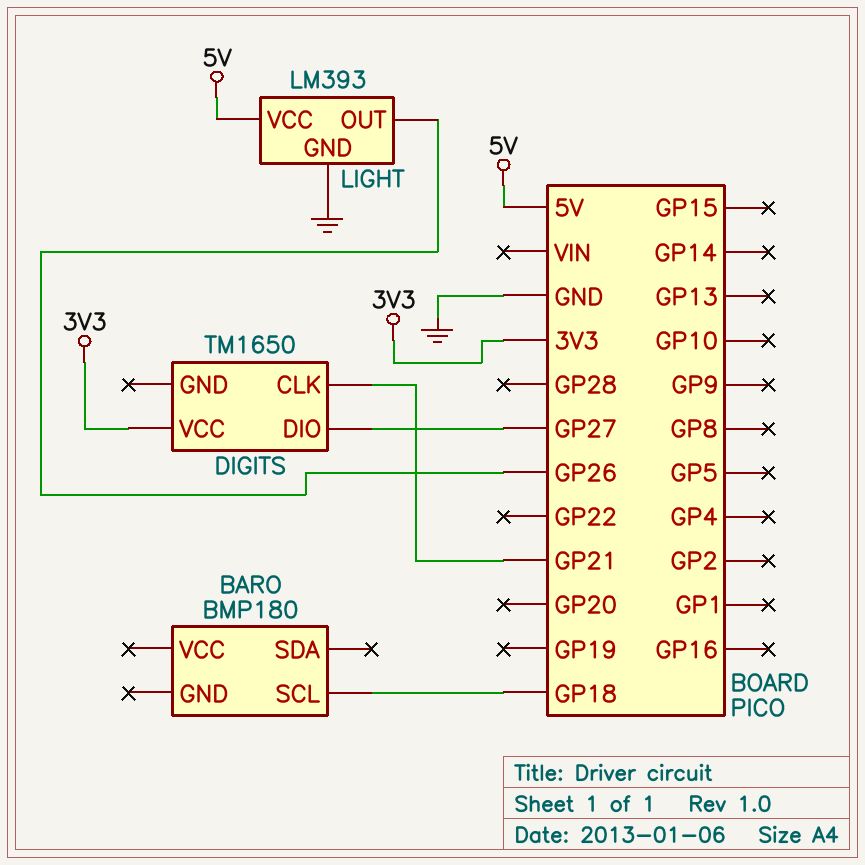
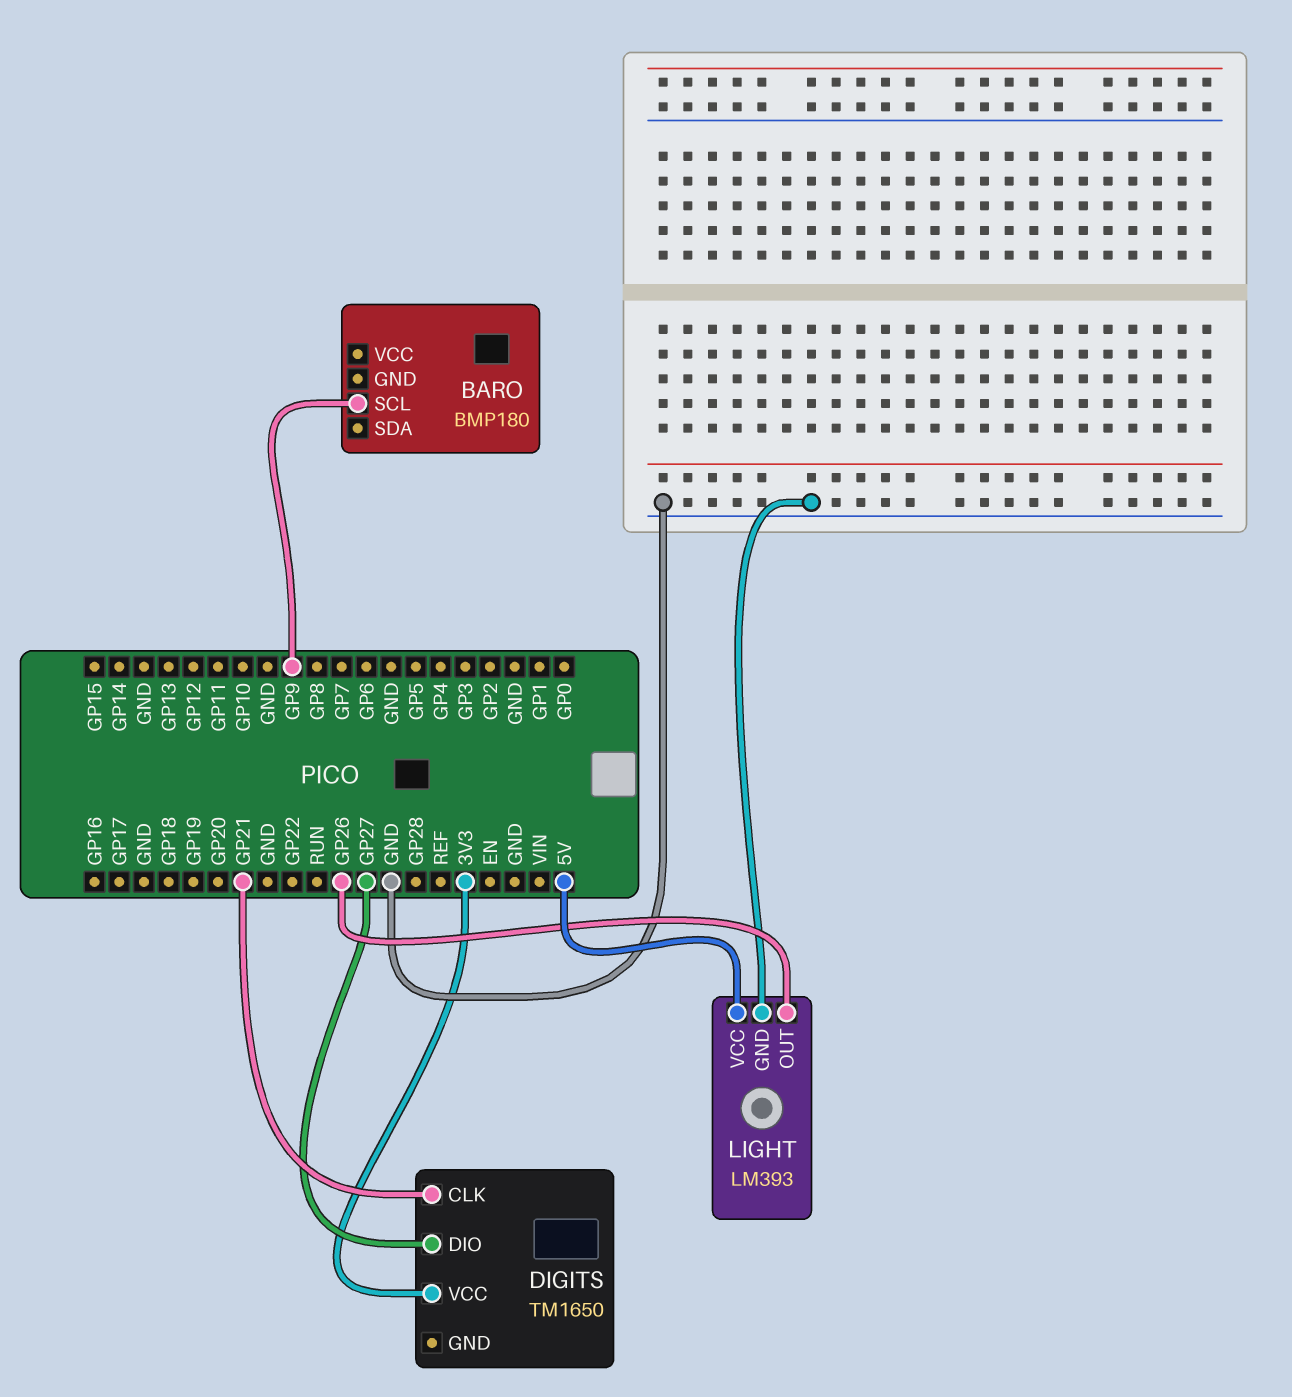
BARO pin SCL: GP18 -> GP9

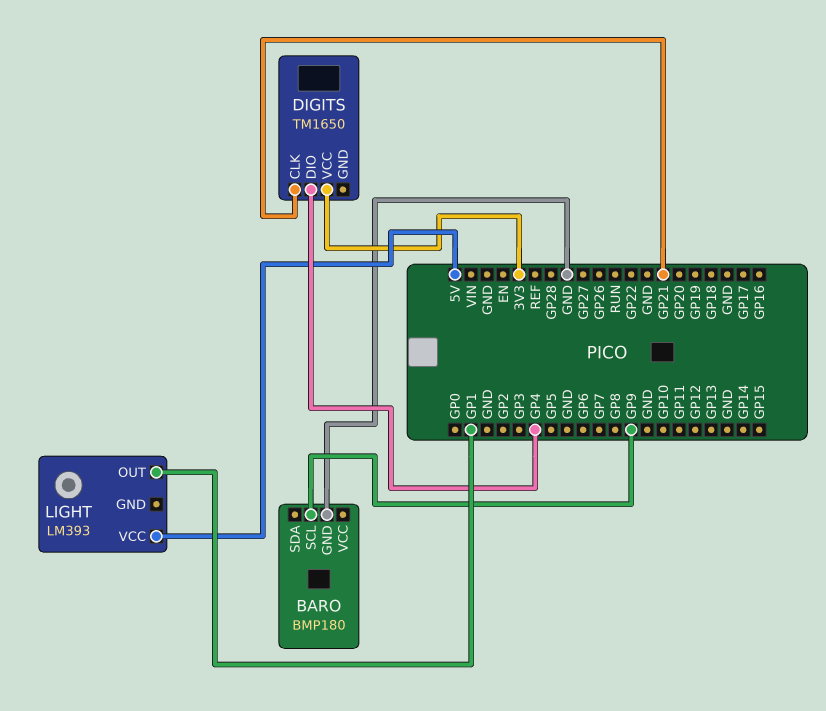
BARO pin GND: none -> GND
DIGITS pin DIO: GP27 -> GP4
LIGHT pin GND: GND -> none
LIGHT pin OUT: GP26 -> GP1

